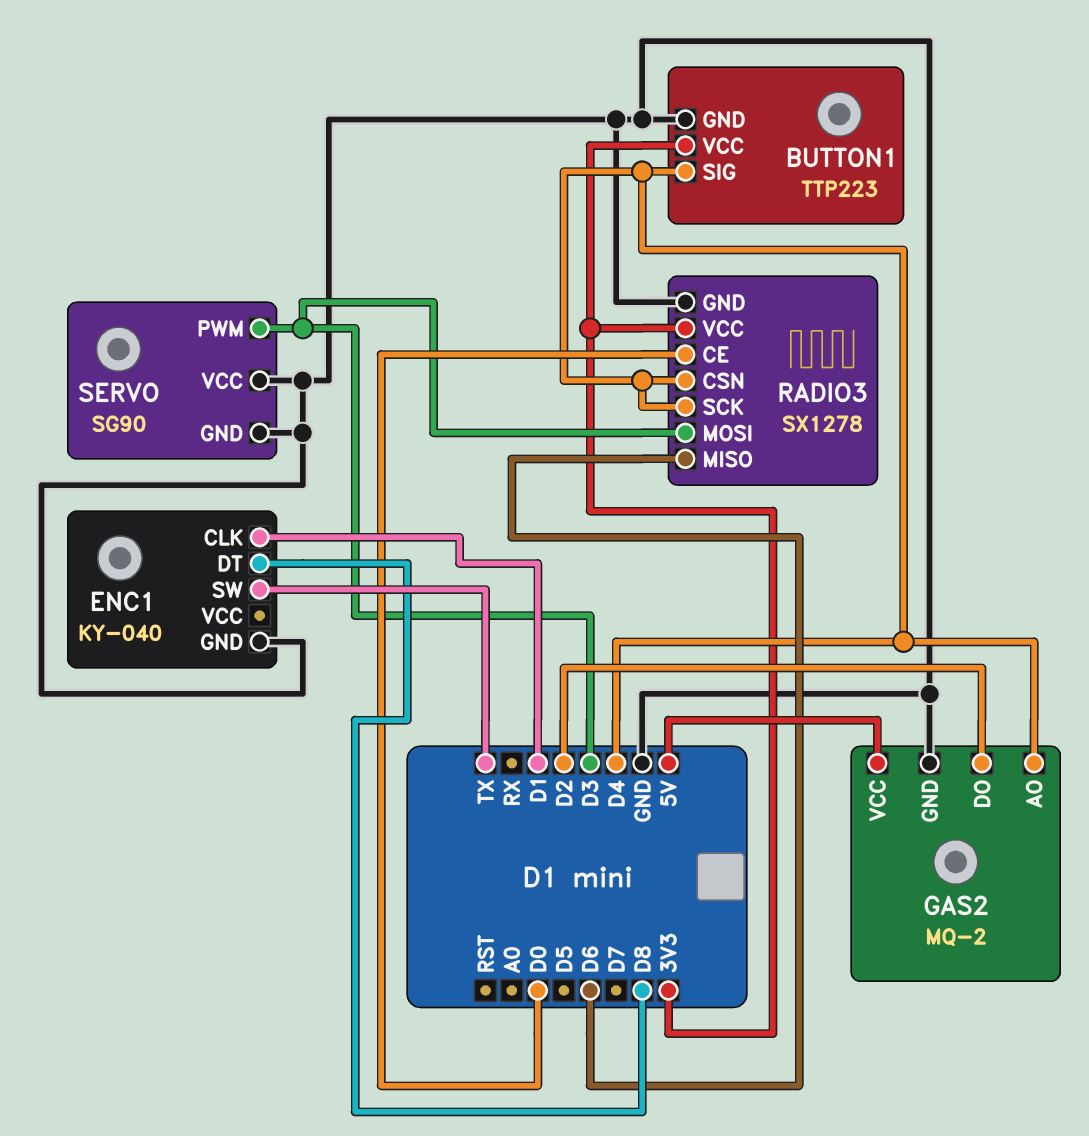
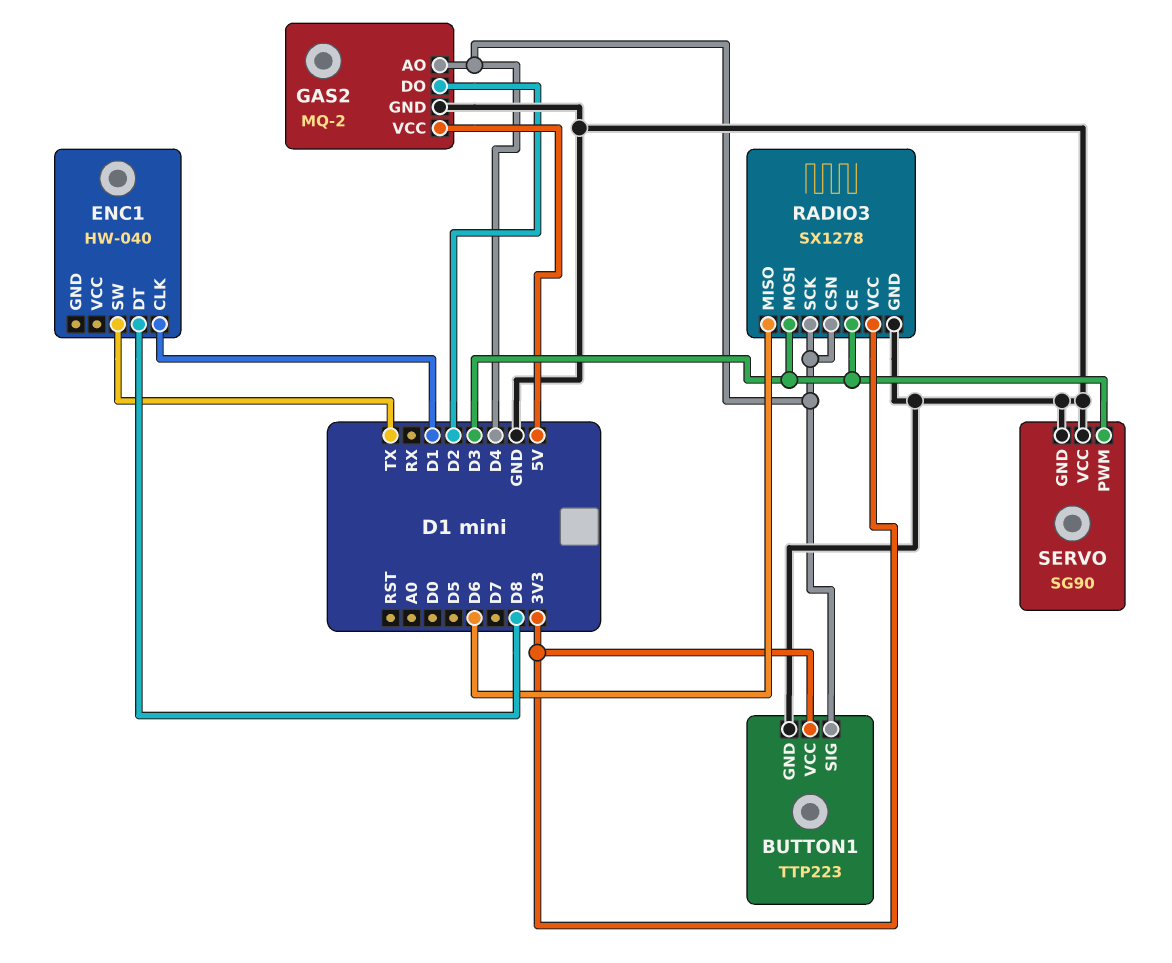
ENC1: KY-040 -> HW-040
ENC1 pin GND: GND -> none
RADIO3 pin CE: D0 -> D3

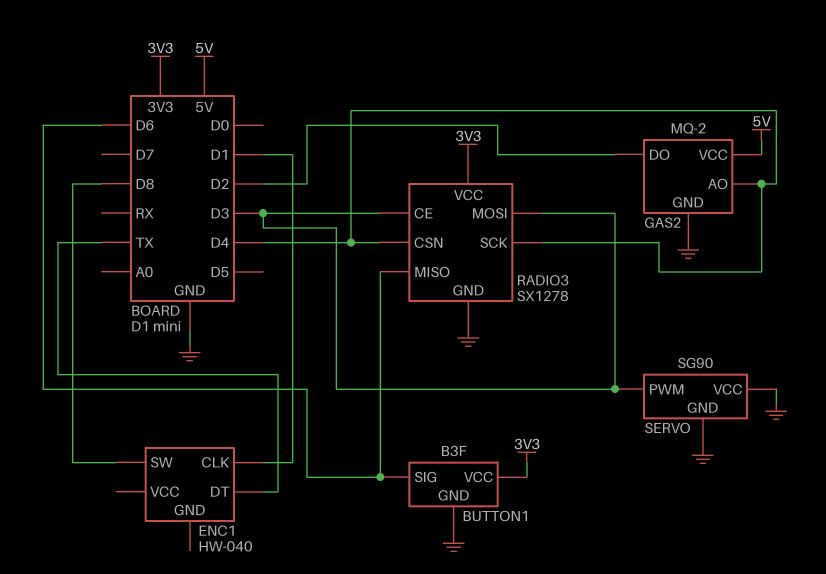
BUTTON1: TTP223 -> B3F
BUTTON1 pin SIG: D4 -> D6
ENC1 pin DT: D8 -> TX
ENC1 pin SW: TX -> D8

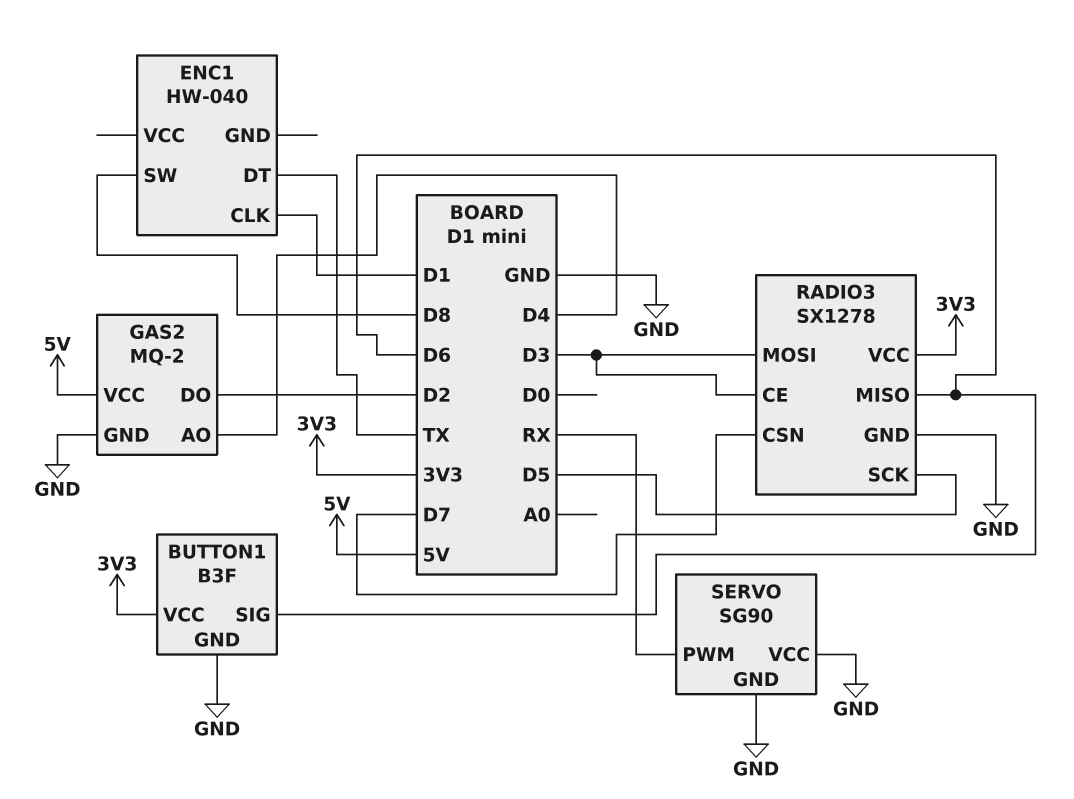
RADIO3 pin CSN: D4 -> D7
RADIO3 pin SCK: D4 -> D5
SERVO pin PWM: D3 -> RX

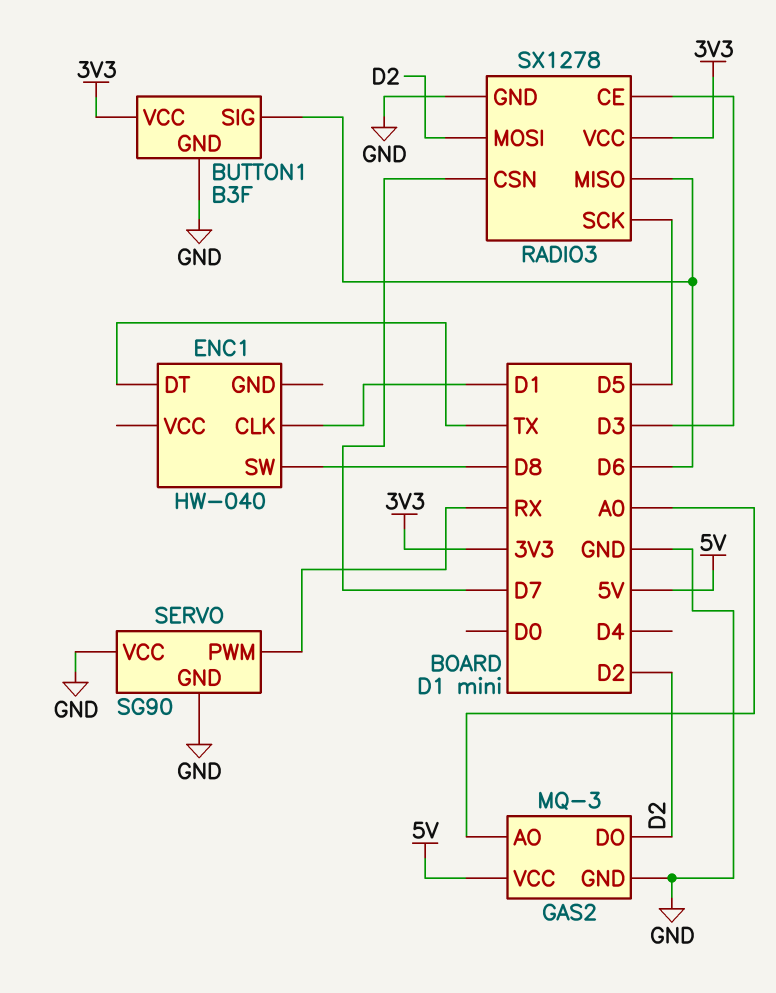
GAS2: MQ-2 -> MQ-3
GAS2 pin AO: D4 -> A0
RADIO3 pin MOSI: D3 -> D2

